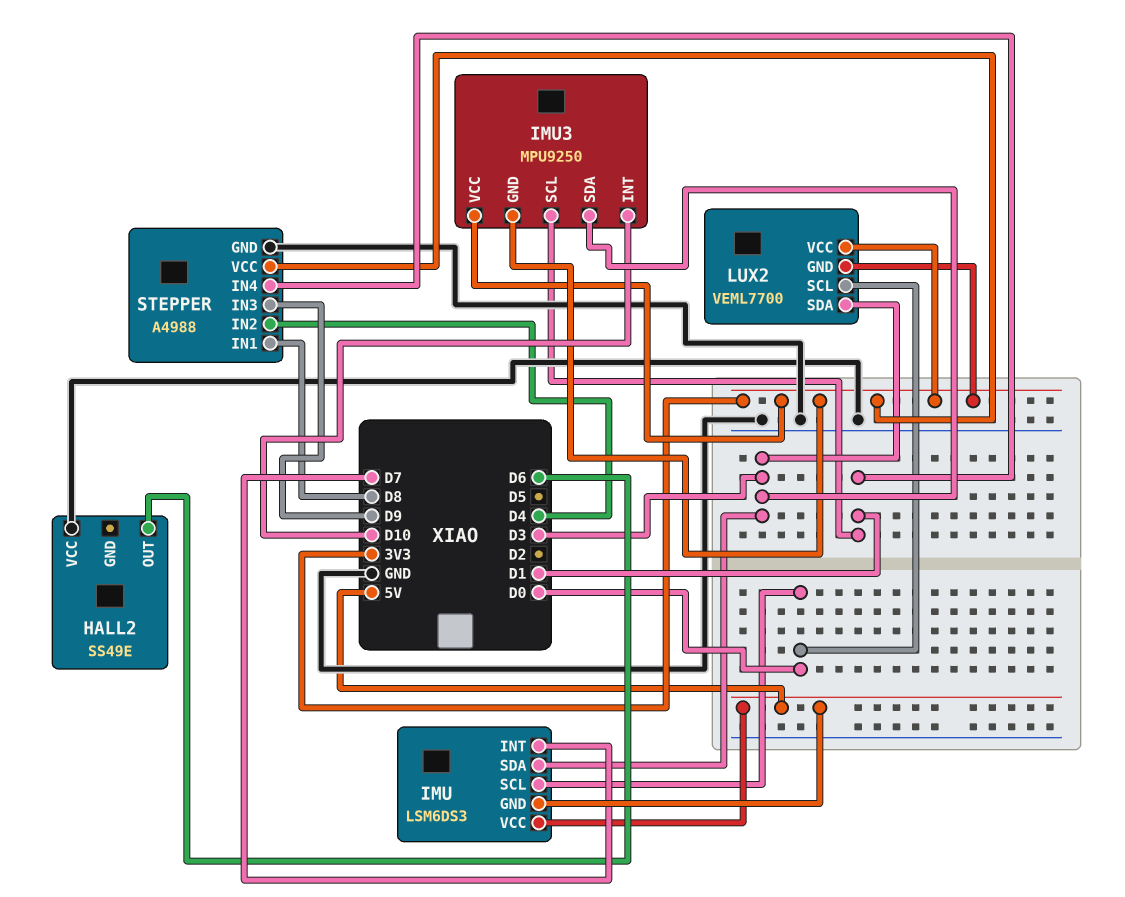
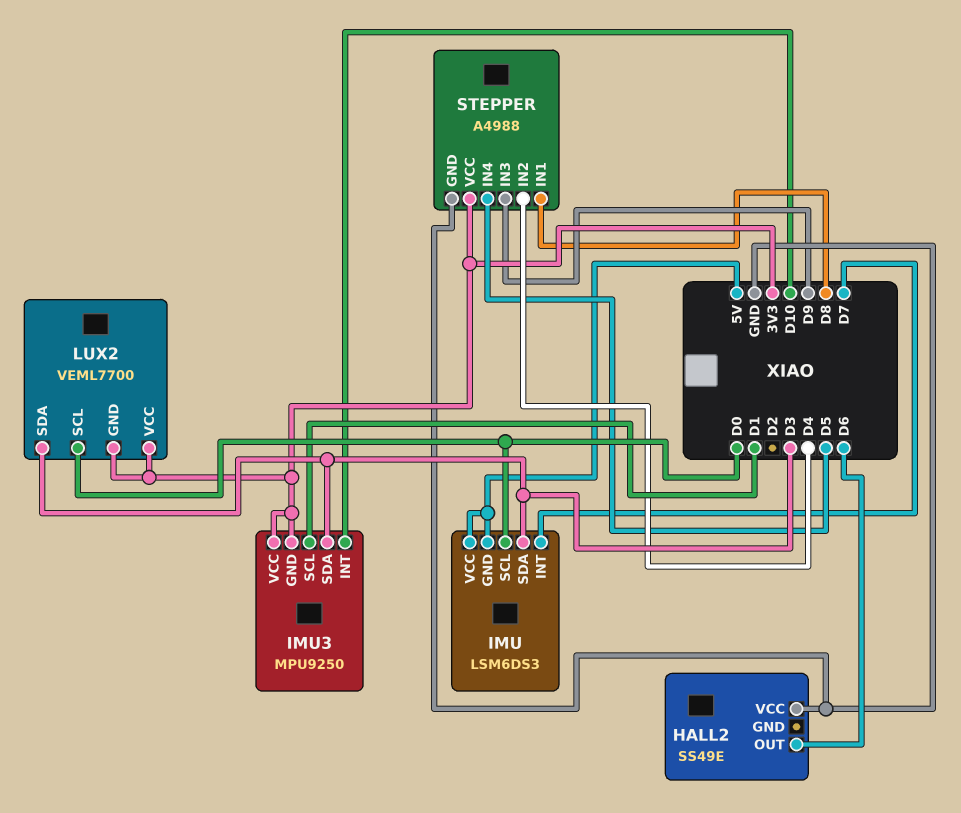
STEPPER pin IN4: D1 -> D5

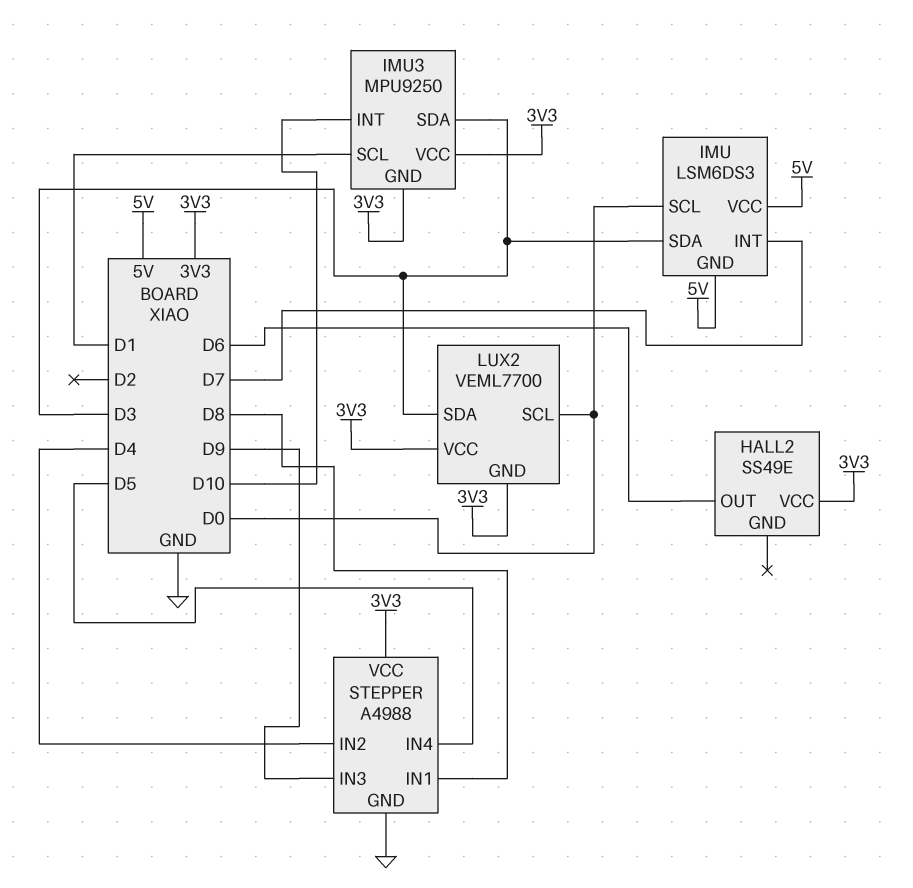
HALL2 pin VCC: GND -> 3V3

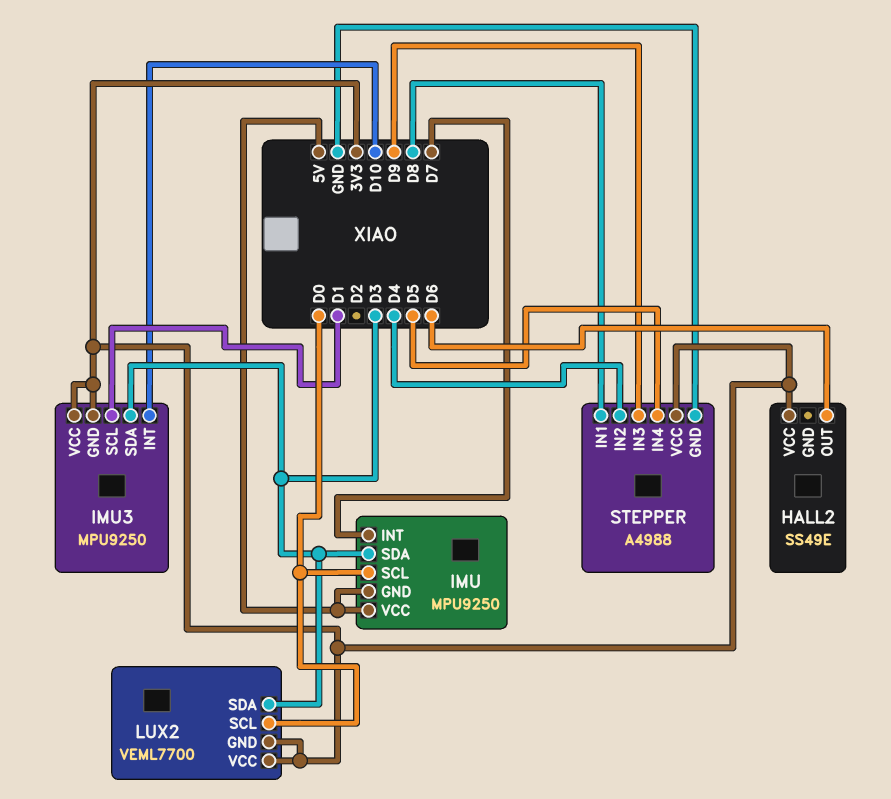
IMU: LSM6DS3 -> MPU9250

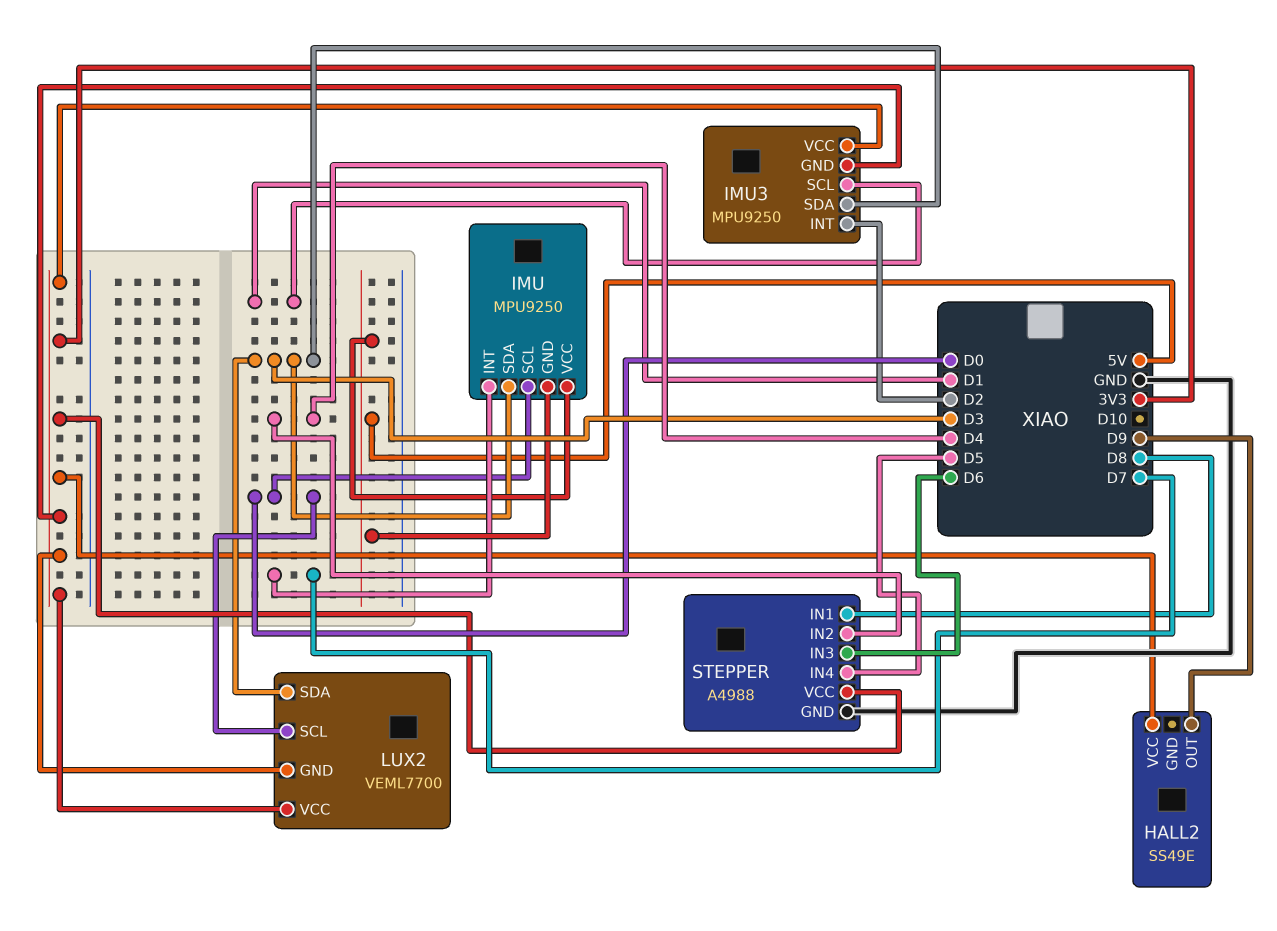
HALL2 pin OUT: D6 -> D9
IMU3 pin INT: D10 -> D2
STEPPER pin IN3: D9 -> D6

